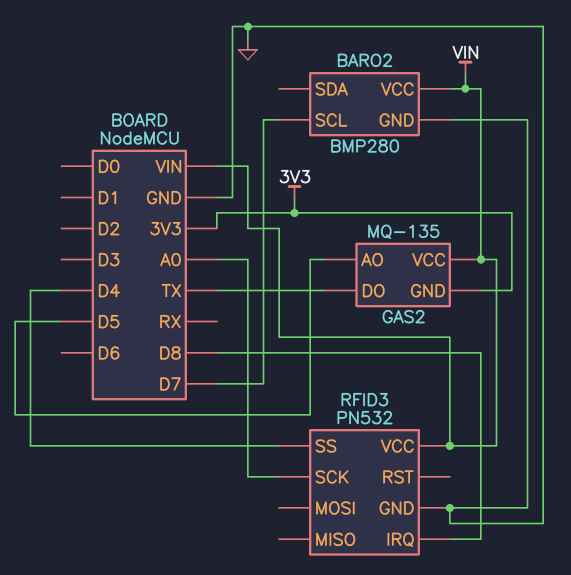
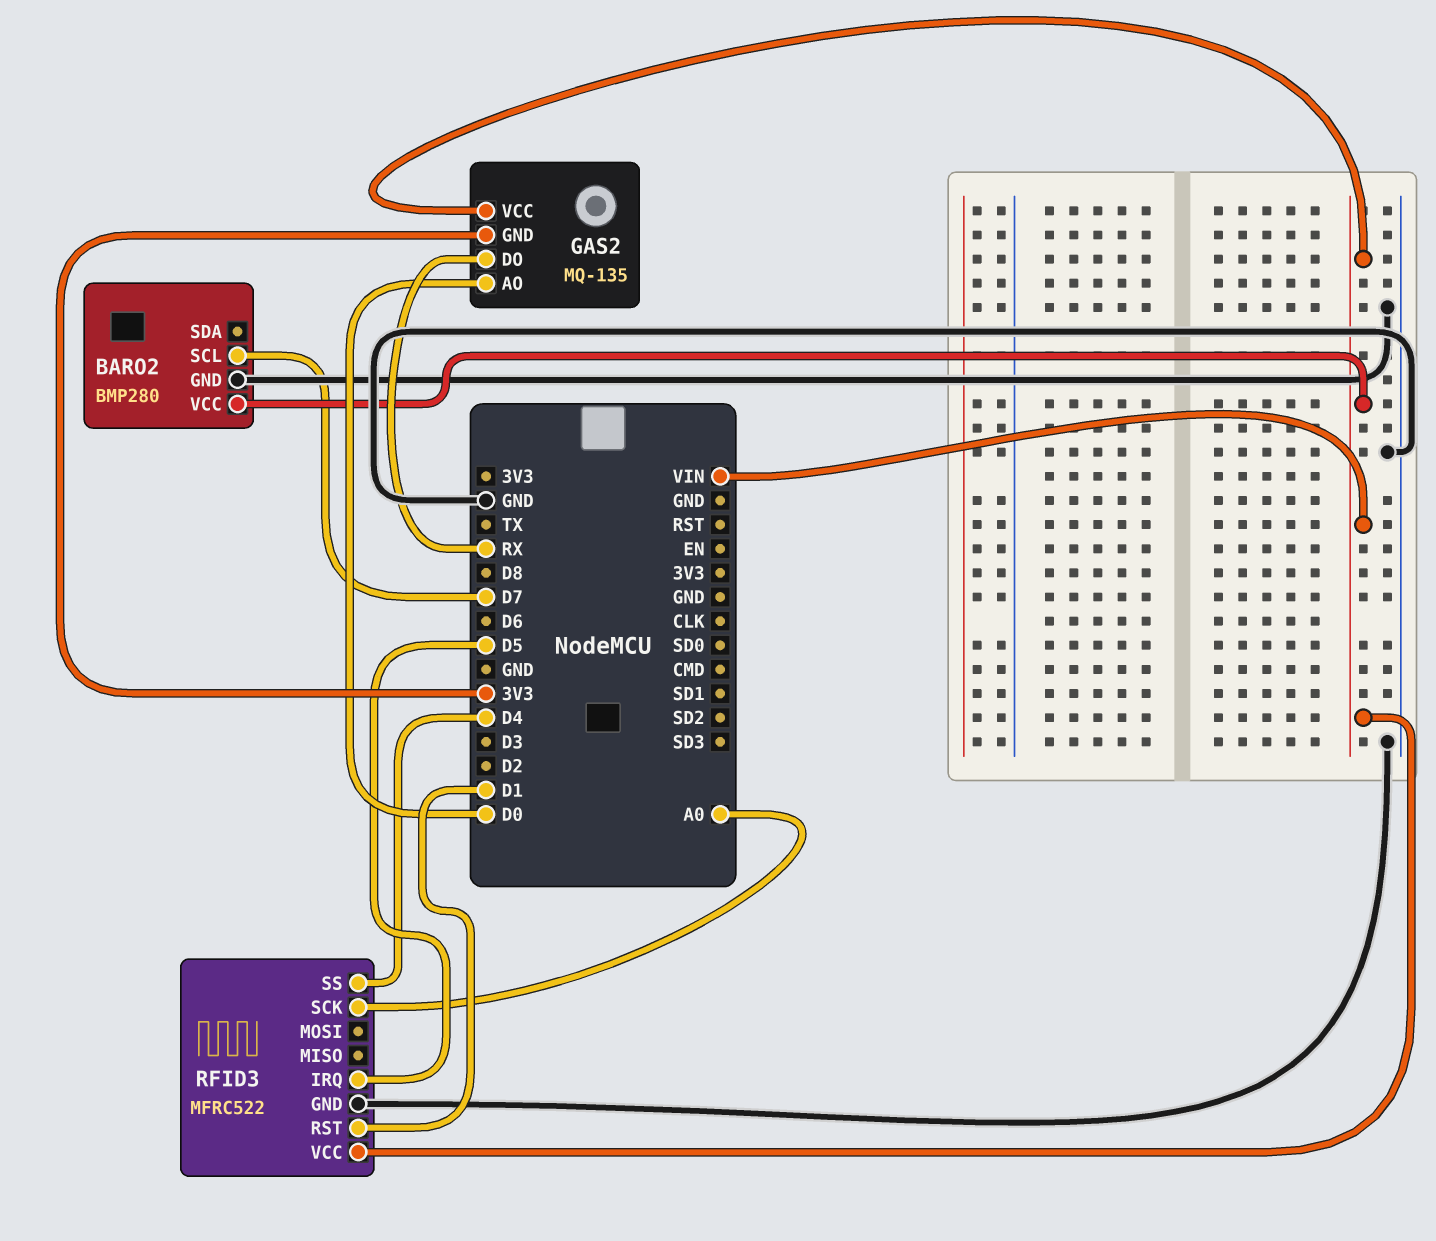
GAS2 pin AO: D5 -> D0
GAS2 pin DO: TX -> RX
RFID3: PN532 -> MFRC522
RFID3 pin IRQ: D8 -> D5
RFID3 pin RST: none -> D1

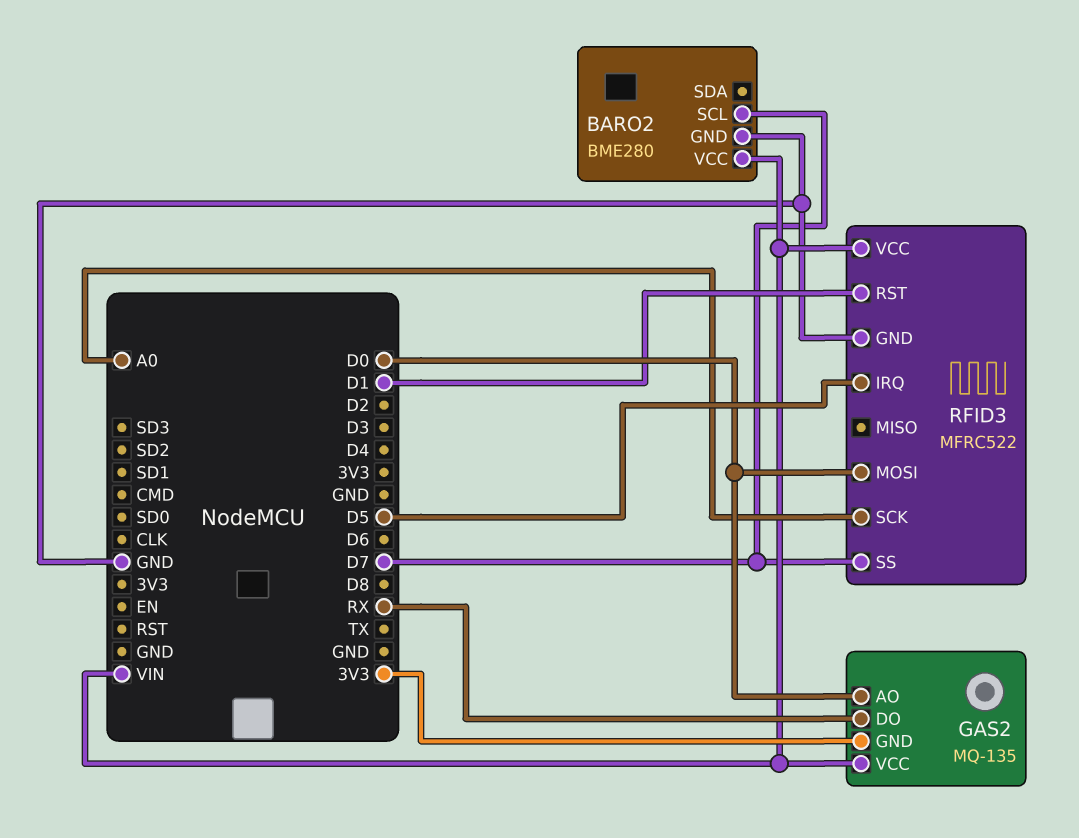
BARO2: BMP280 -> BME280
RFID3 pin MOSI: none -> D0
RFID3 pin SS: D4 -> D7

